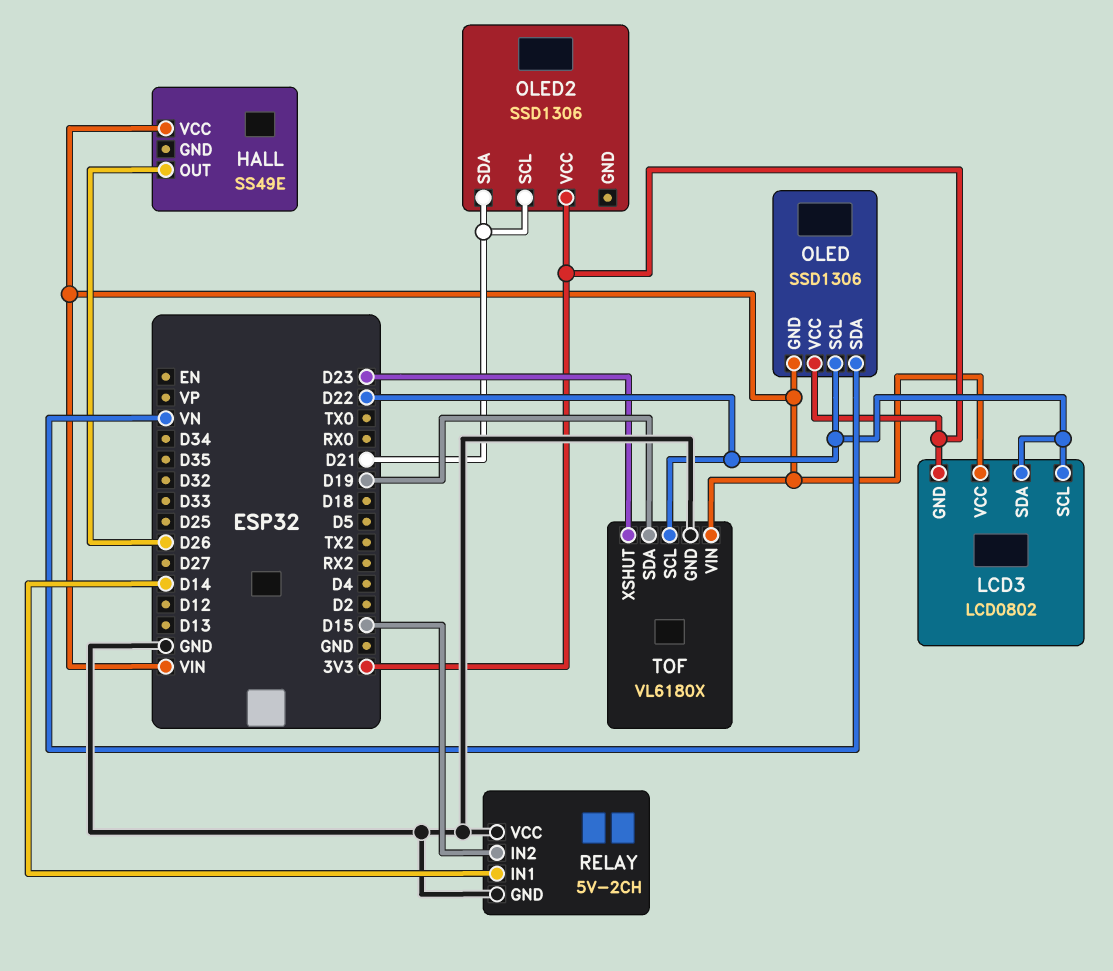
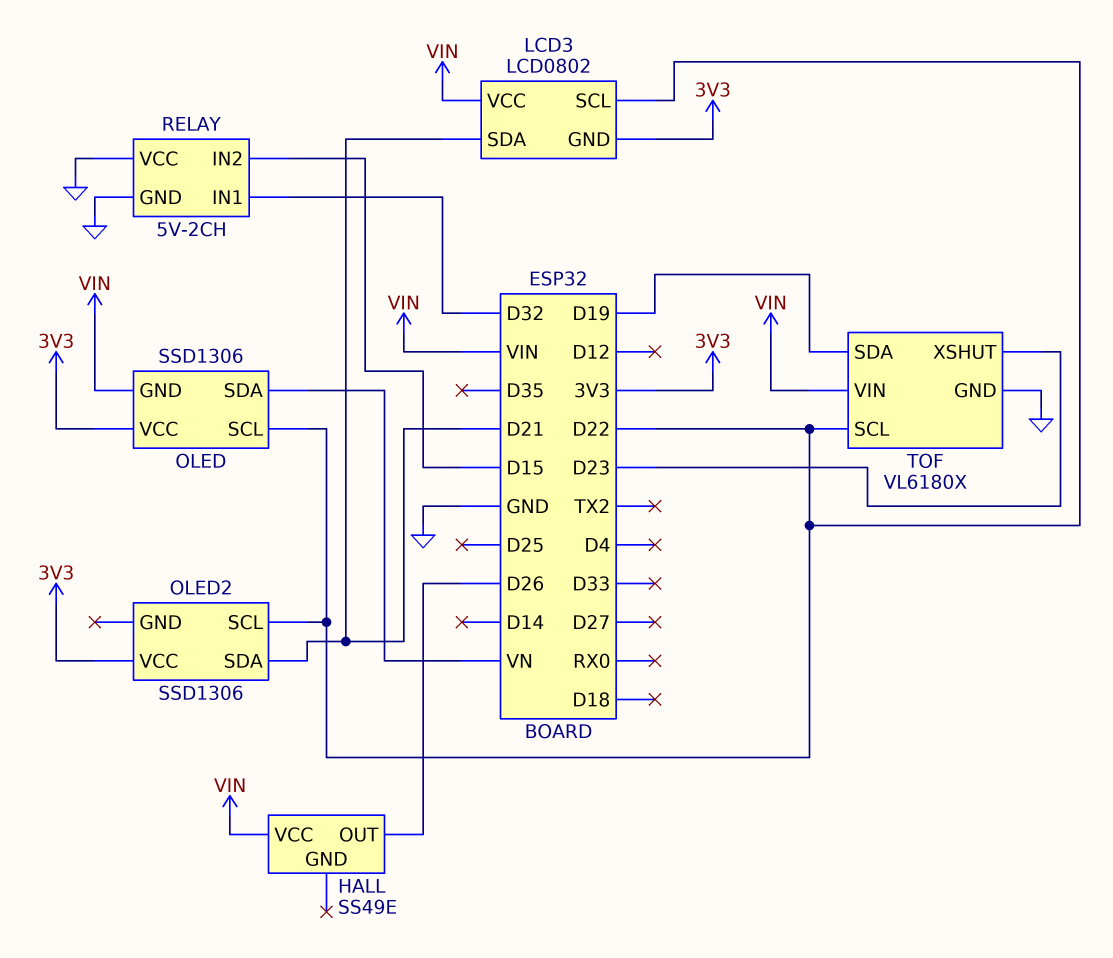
LCD3 pin SDA: D22 -> D21
OLED2 pin SCL: D21 -> D22
RELAY pin IN1: D14 -> D32

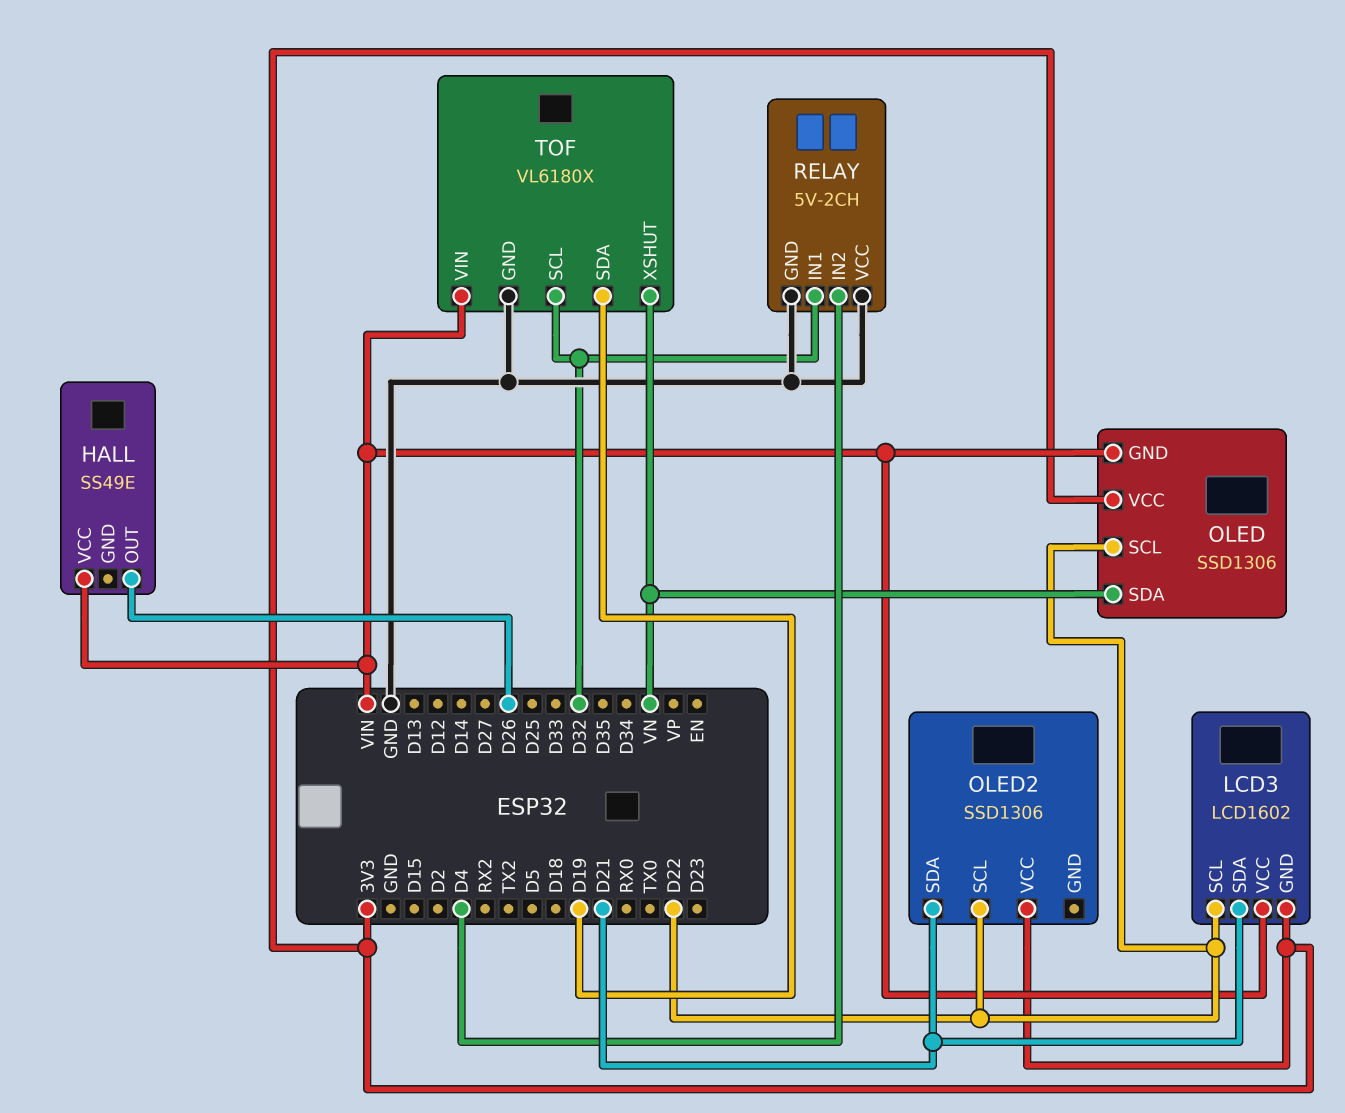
LCD3: LCD0802 -> LCD1602
RELAY pin IN2: D15 -> D4
TOF pin SCL: D22 -> D32
TOF pin XSHUT: D23 -> VN

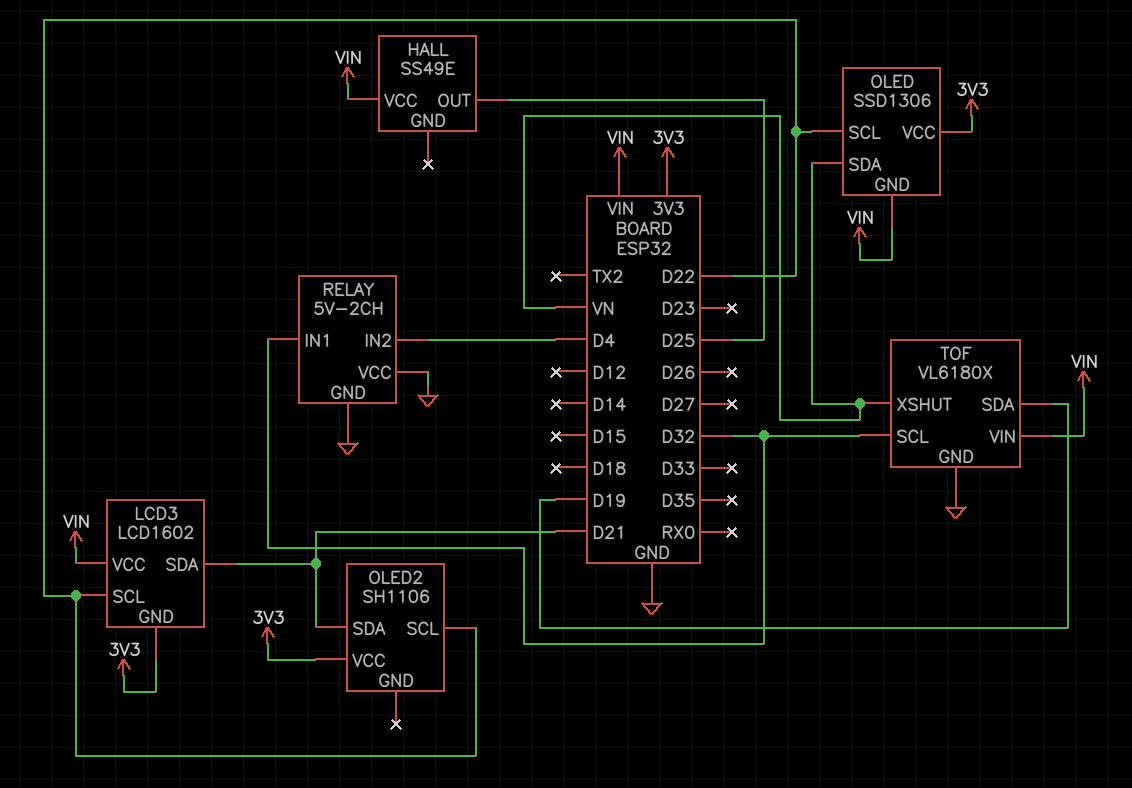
HALL pin OUT: D26 -> D25
OLED2: SSD1306 -> SH1106

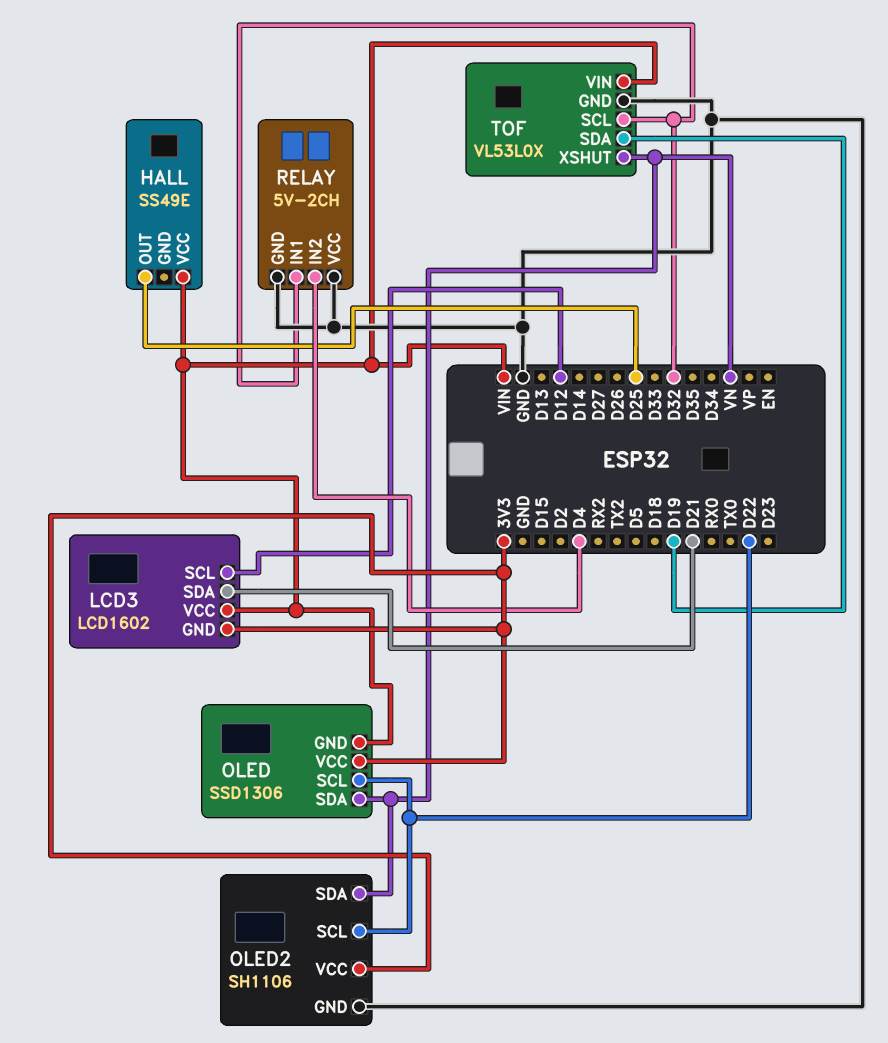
LCD3 pin SCL: D22 -> D12
OLED2 pin GND: none -> GND
OLED2 pin SDA: D21 -> VN
TOF: VL6180X -> VL53L0X

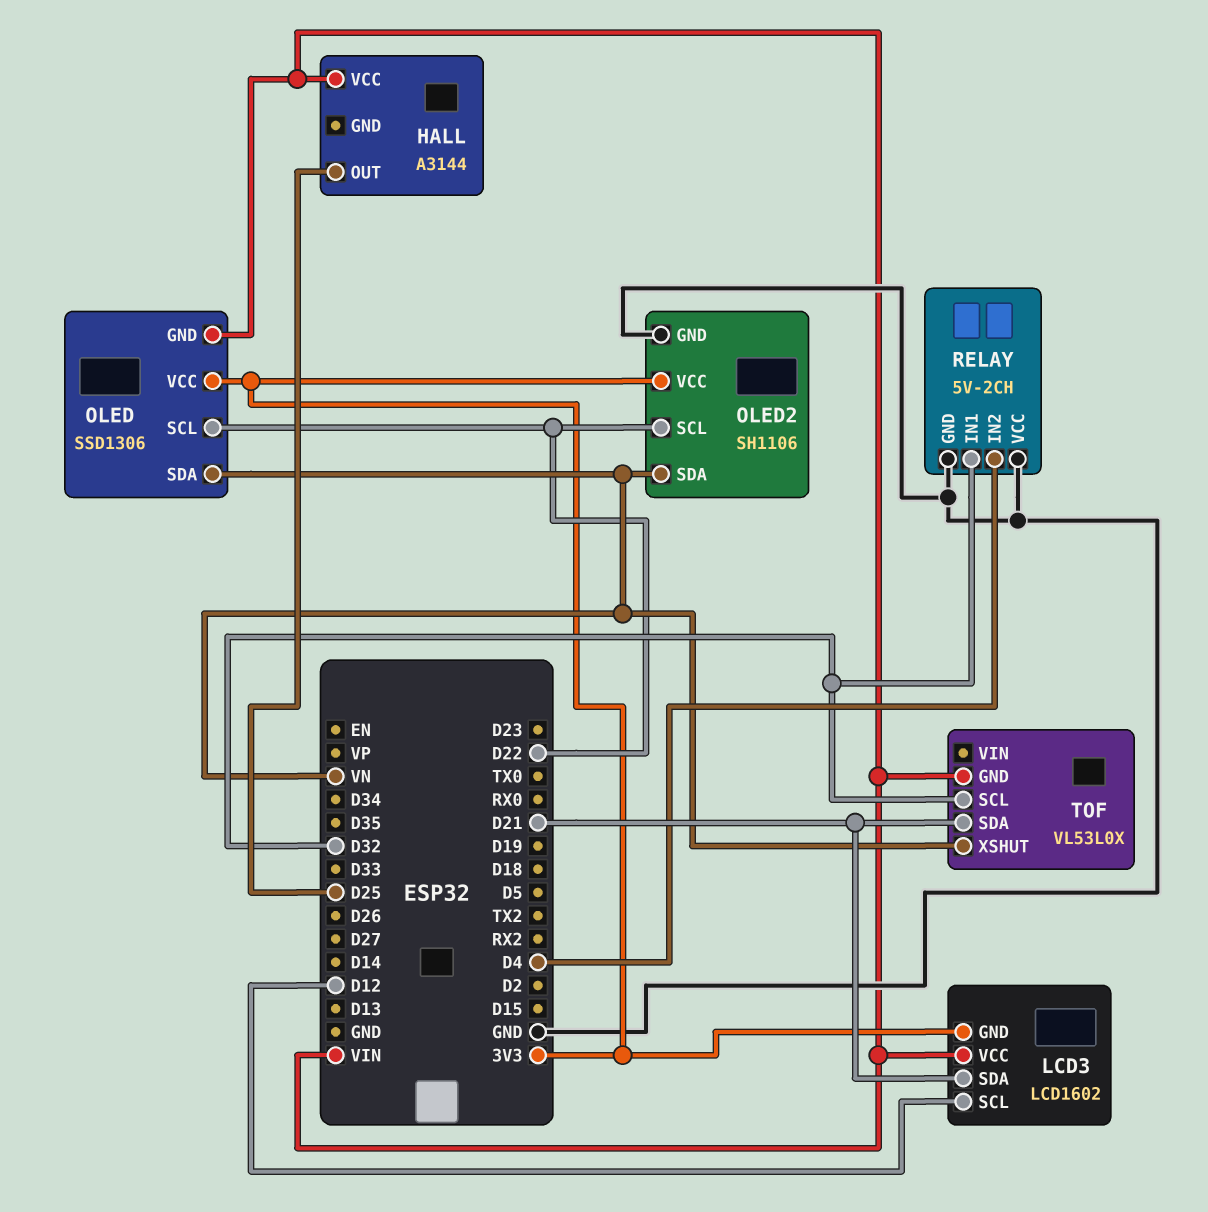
HALL: SS49E -> A3144
TOF pin GND: GND -> VIN
TOF pin SDA: D19 -> D21
TOF pin VIN: VIN -> none

